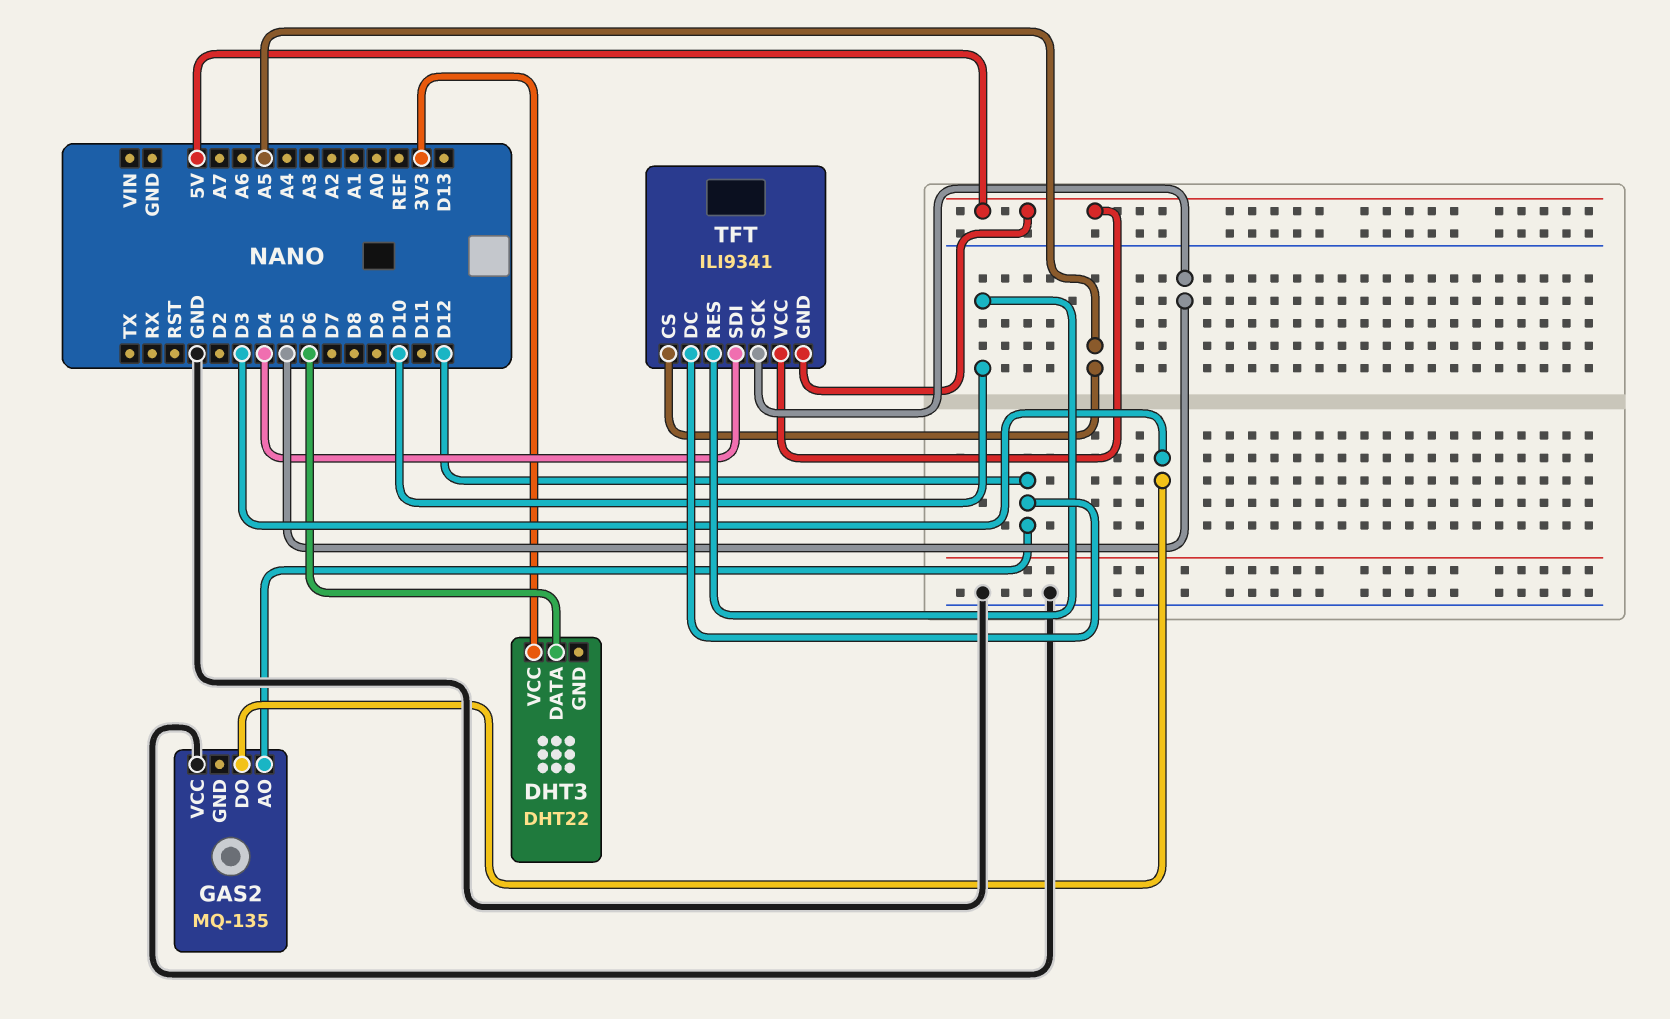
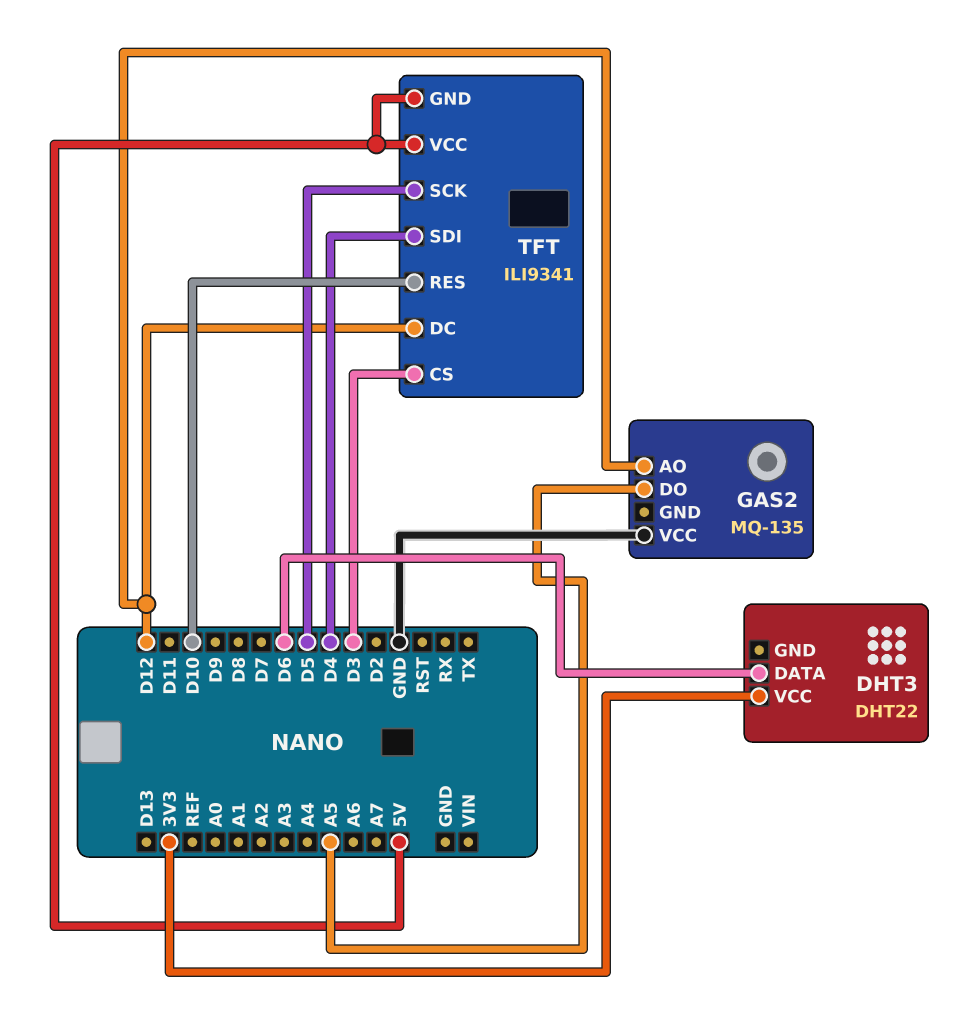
GAS2 pin DO: D3 -> A5
TFT pin CS: A5 -> D3

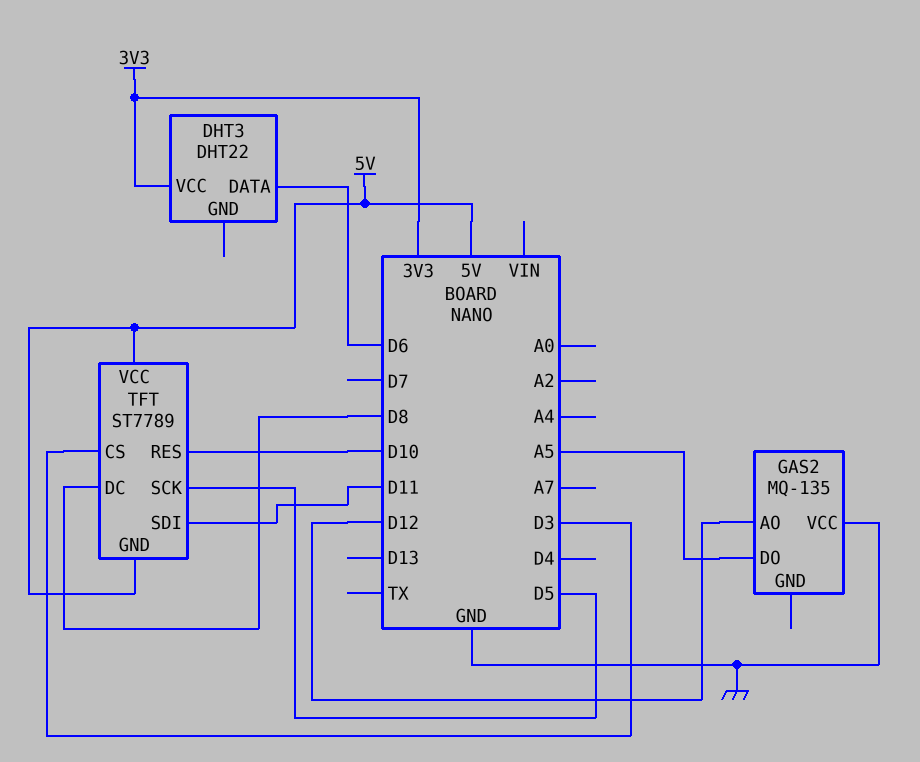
TFT: ILI9341 -> ST7789
TFT pin DC: D12 -> D8
TFT pin SDI: D4 -> D11

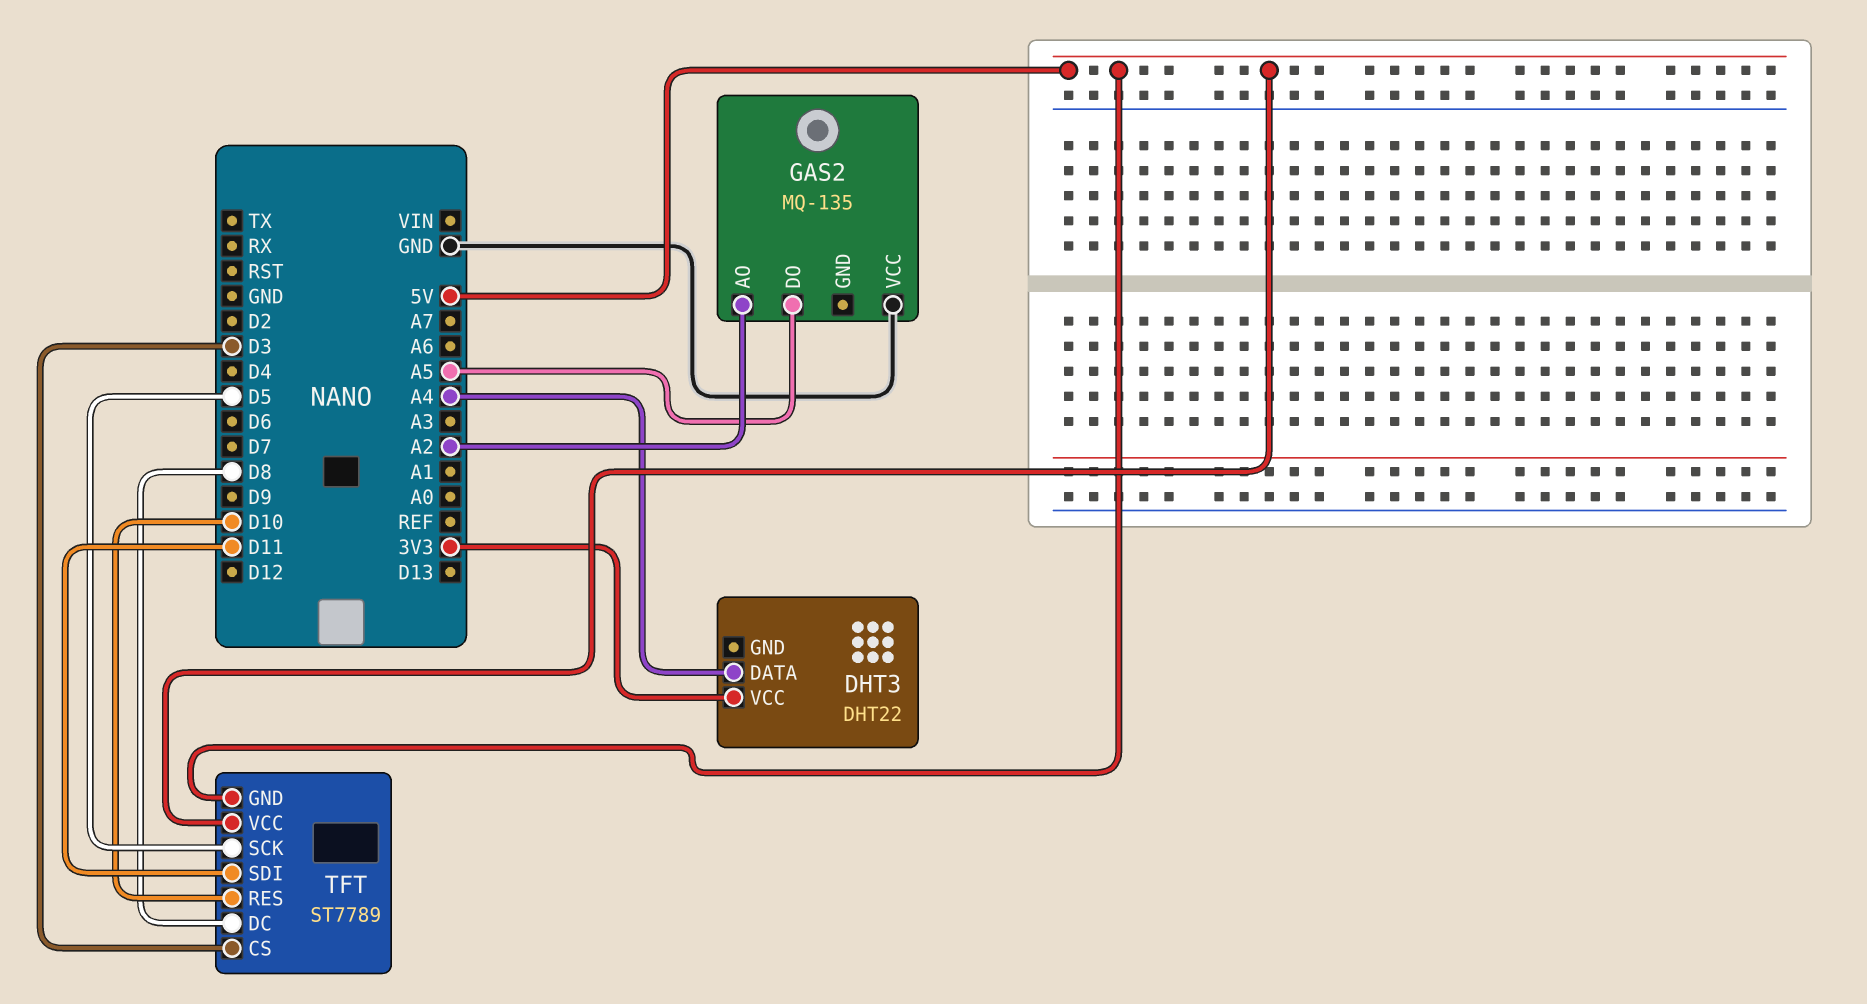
DHT3 pin DATA: D6 -> A4
GAS2 pin AO: D12 -> A2

